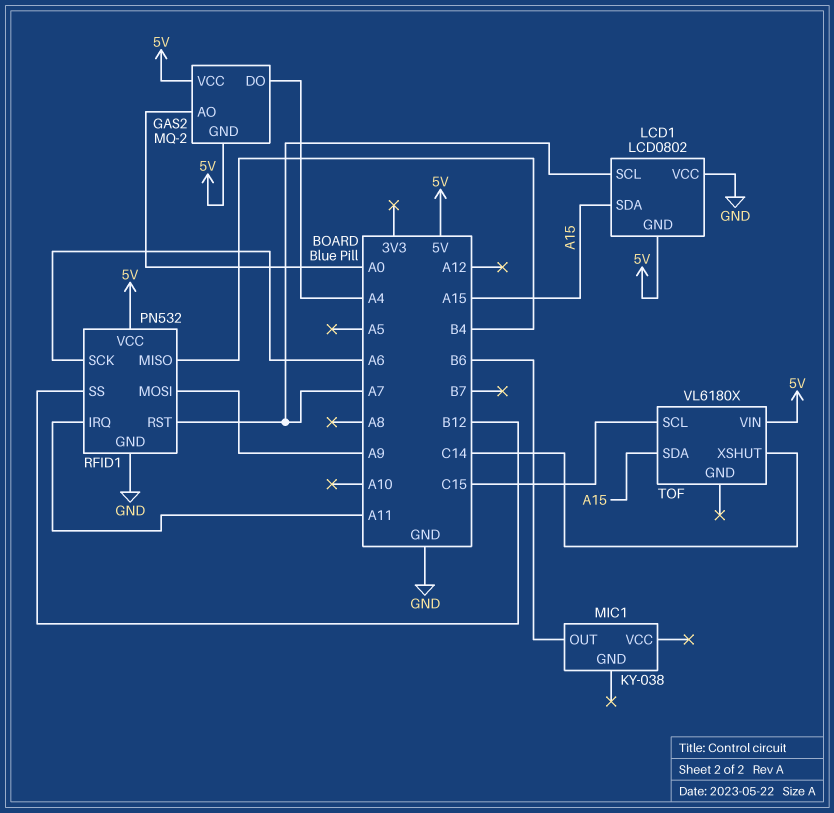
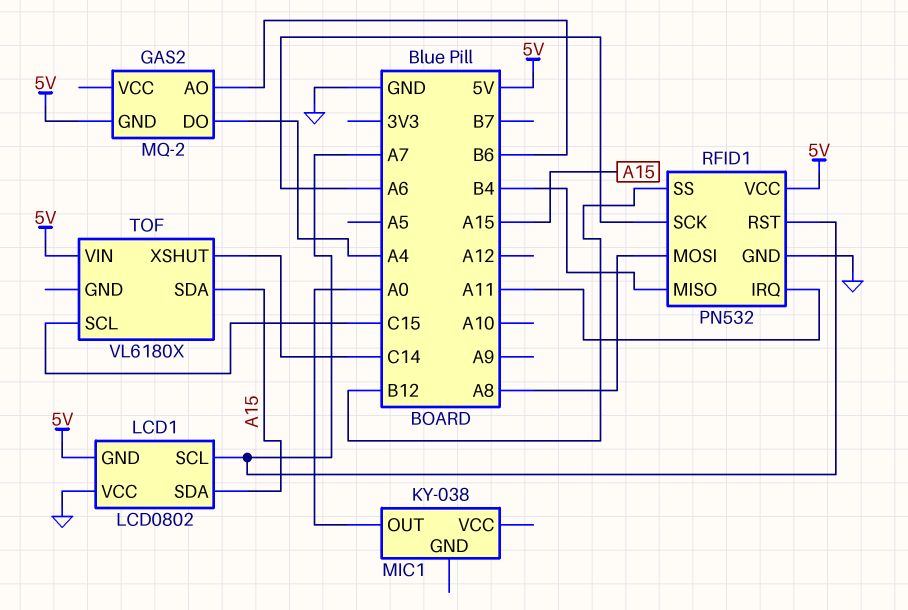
GAS2 pin AO: A0 -> B6
GAS2 pin VCC: 5V -> none
MIC1 pin OUT: B6 -> A0
RFID1 pin MOSI: A9 -> A8

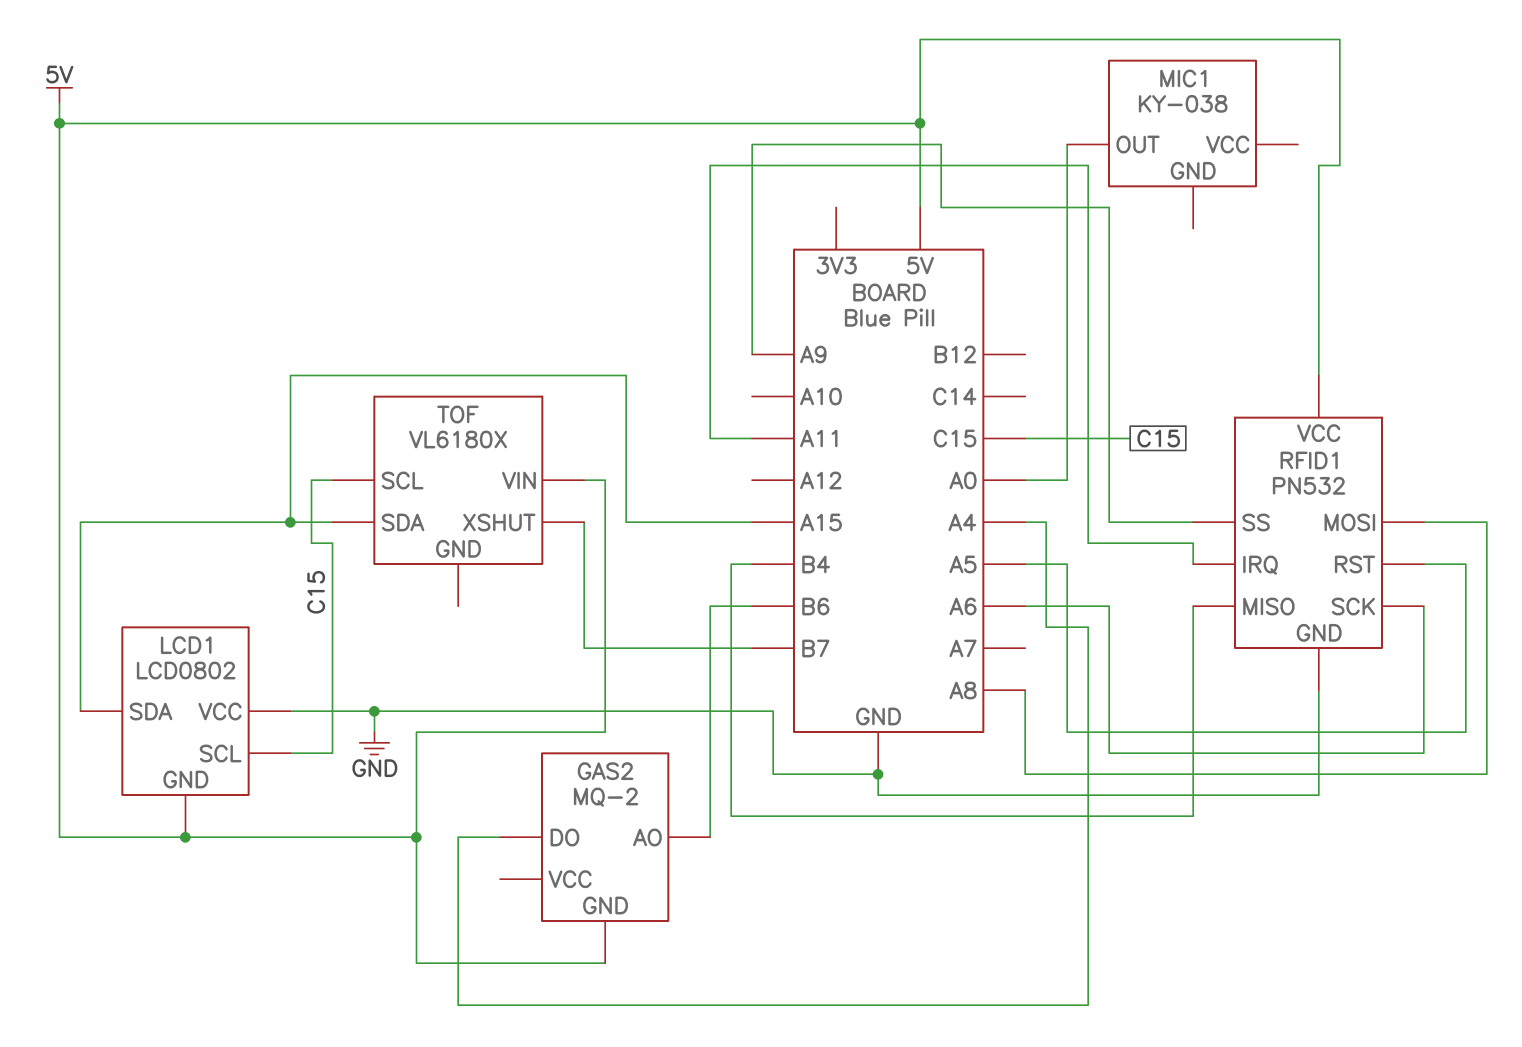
LCD1 pin SCL: A7 -> C15
RFID1 pin RST: A7 -> A5
RFID1 pin SS: B12 -> A9
TOF pin XSHUT: C14 -> B7

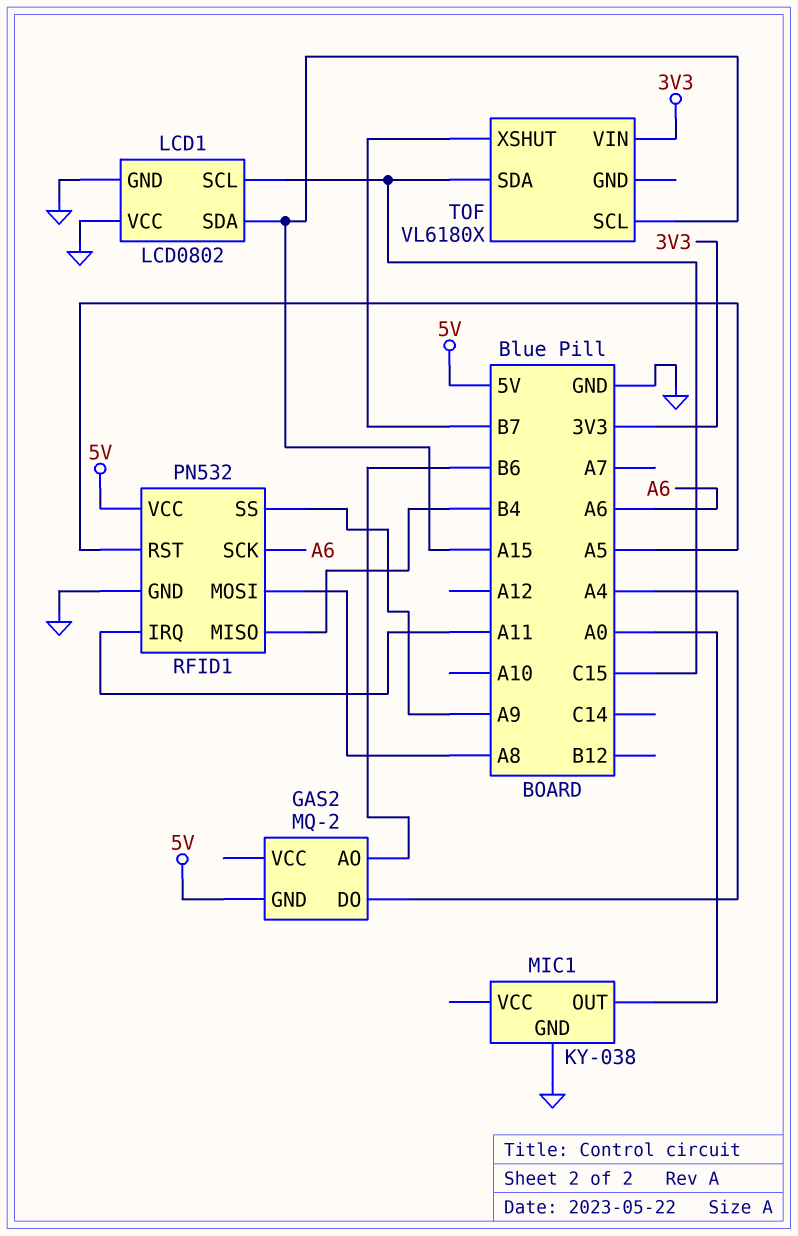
LCD1 pin GND: 5V -> GND
MIC1 pin GND: none -> GND
TOF pin SCL: C15 -> A15
TOF pin SDA: A15 -> C15
TOF pin VIN: 5V -> 3V3

